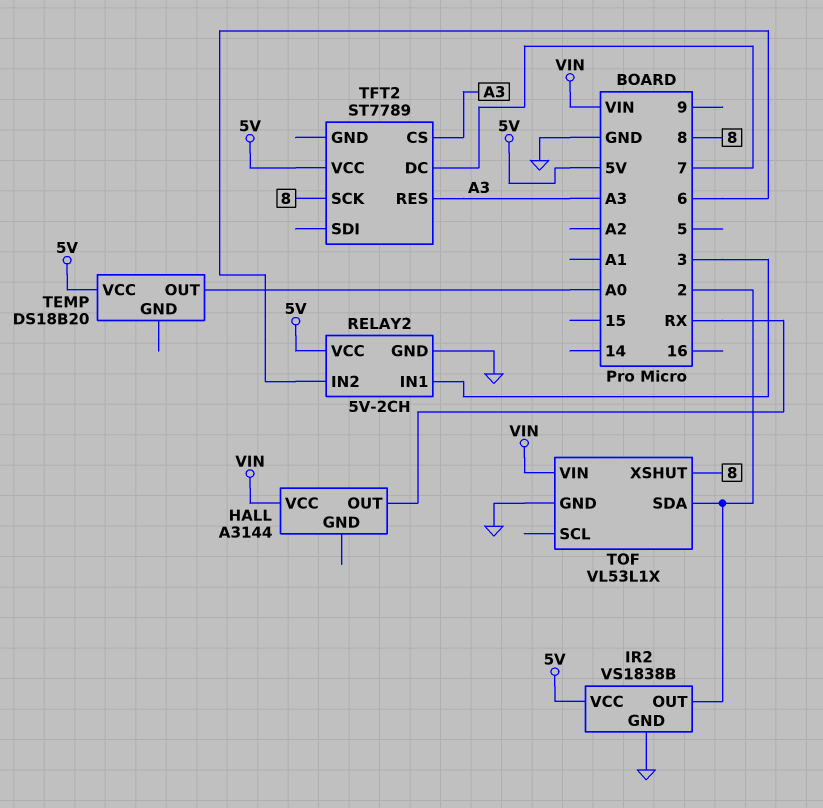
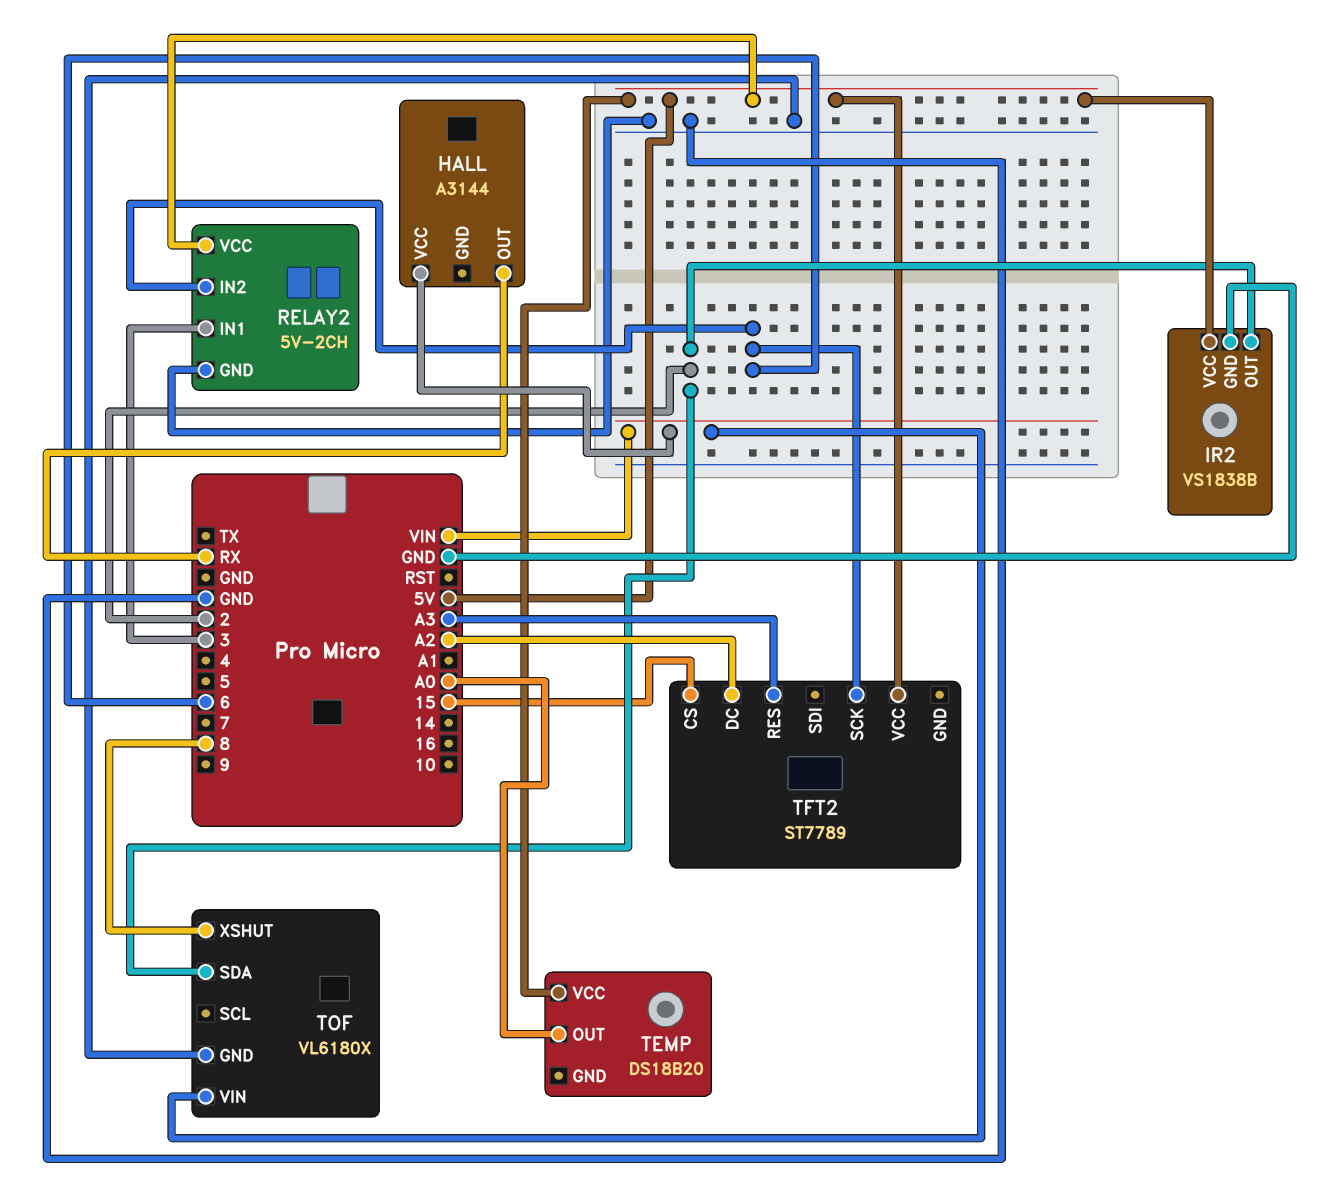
TFT2 pin CS: A3 -> 15
TFT2 pin DC: 7 -> A2
TFT2 pin SCK: 8 -> 6
TOF: VL53L1X -> VL6180X

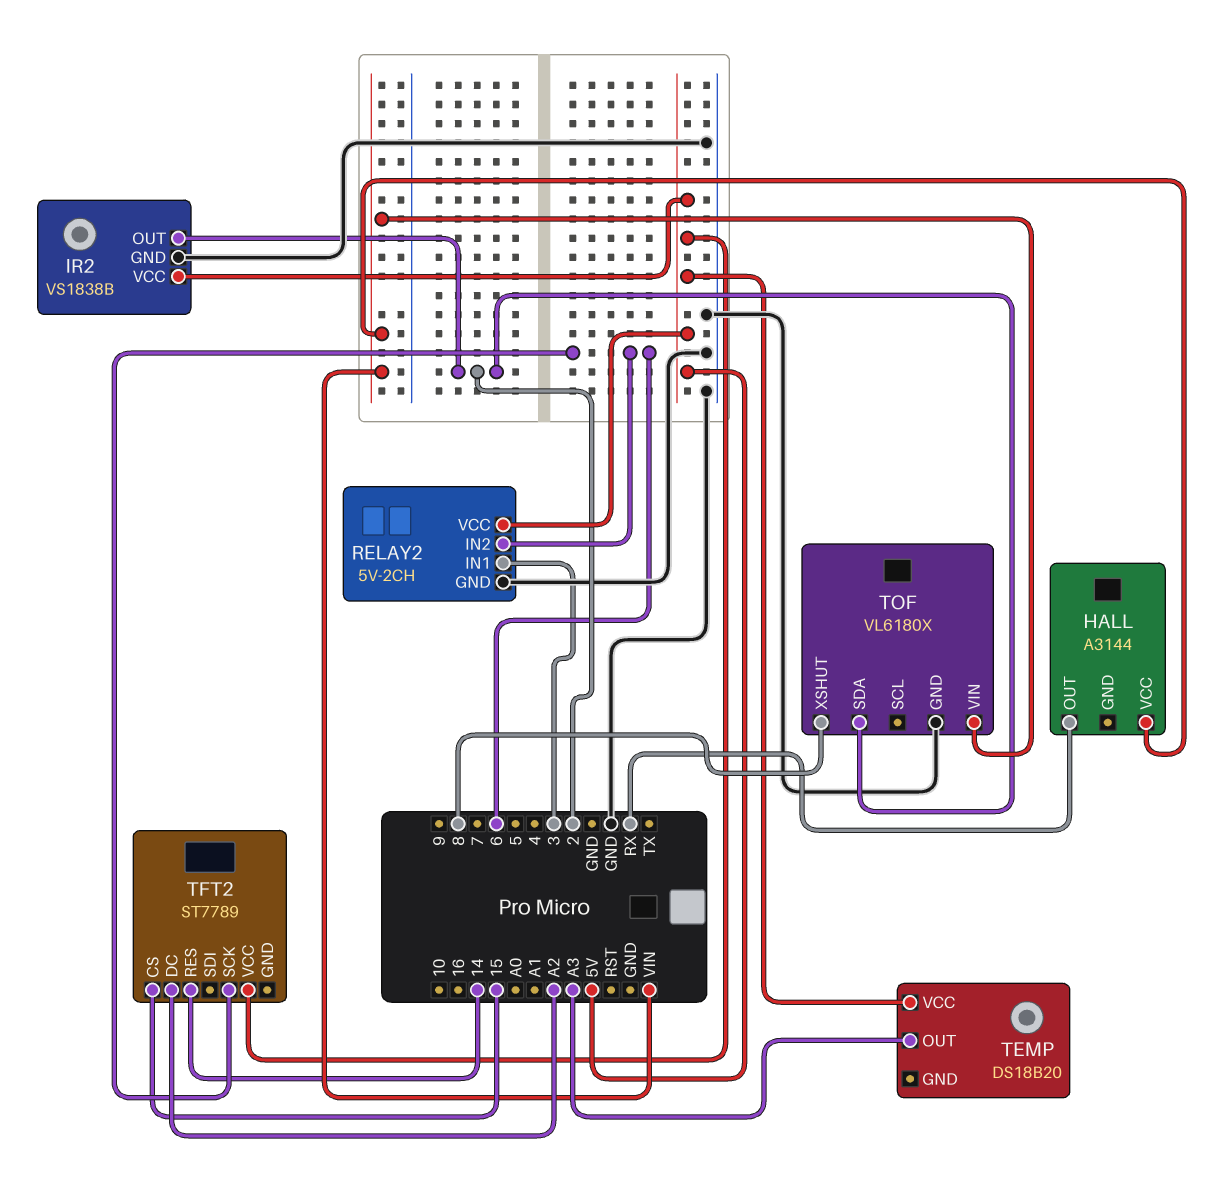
TEMP pin OUT: A0 -> A3
TFT2 pin RES: A3 -> 14

